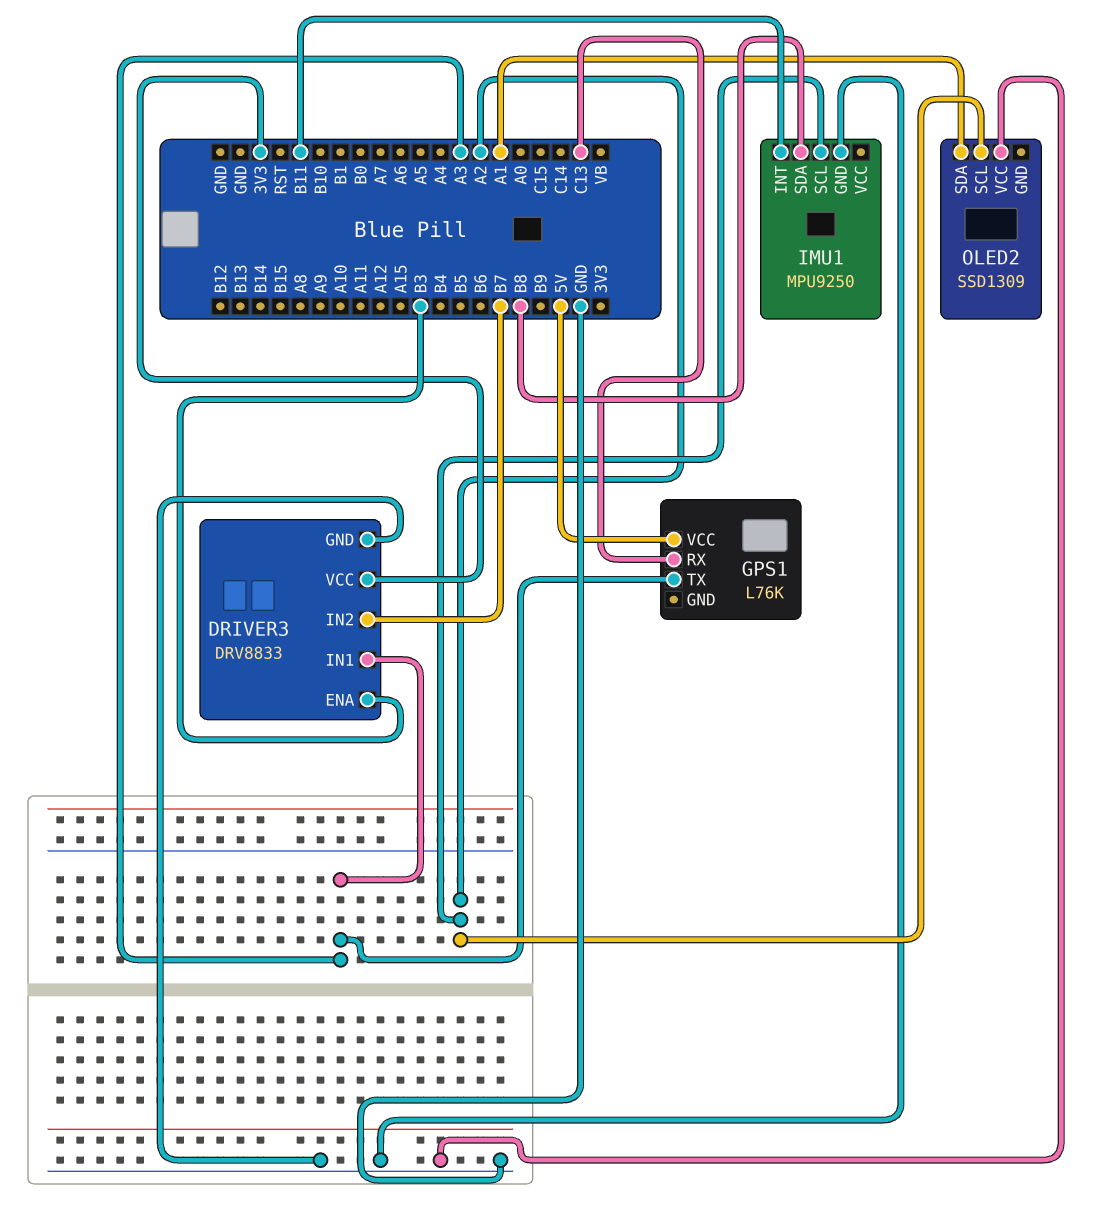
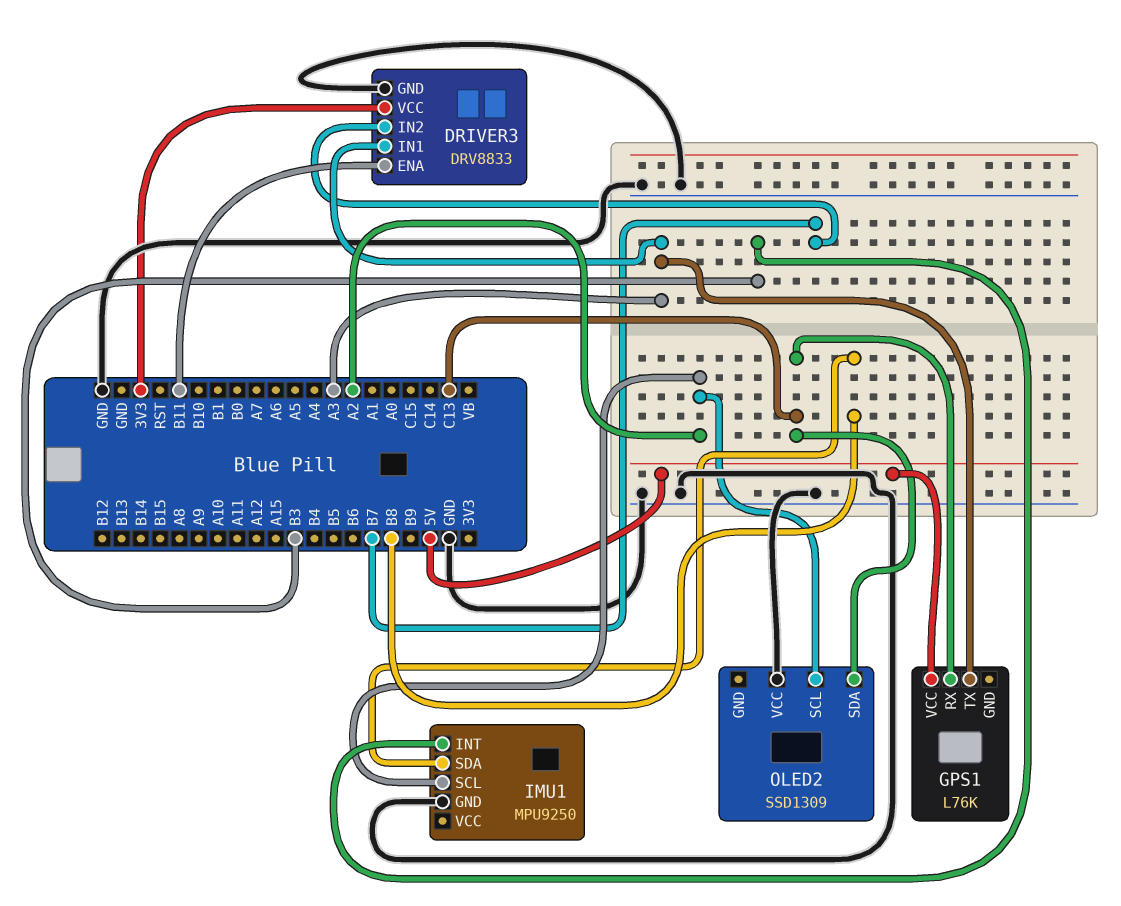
DRIVER3 pin ENA: B3 -> B11
IMU1 pin INT: B11 -> B3
OLED2 pin SDA: A1 -> C13

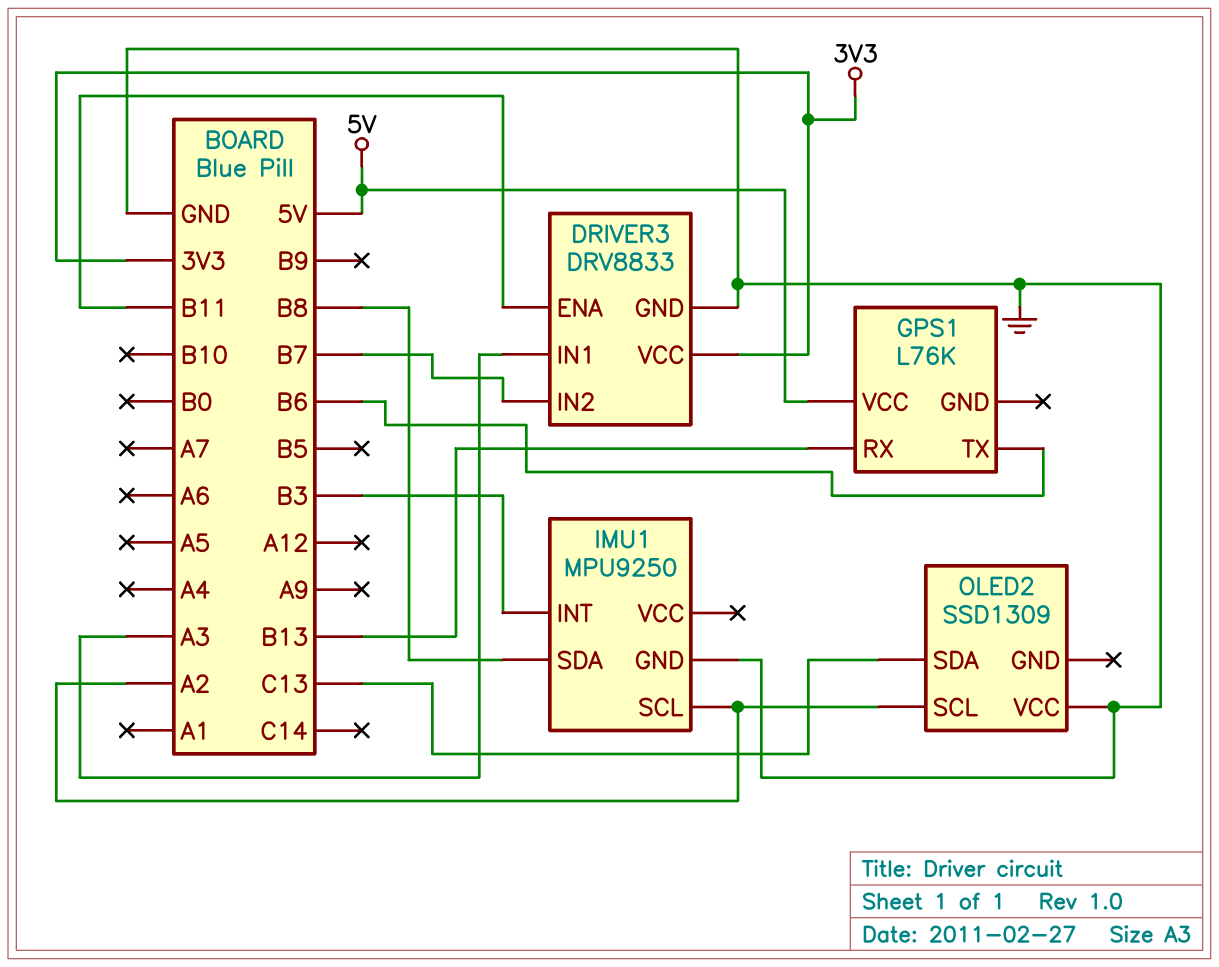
GPS1 pin RX: C13 -> B13
GPS1 pin TX: A3 -> B6

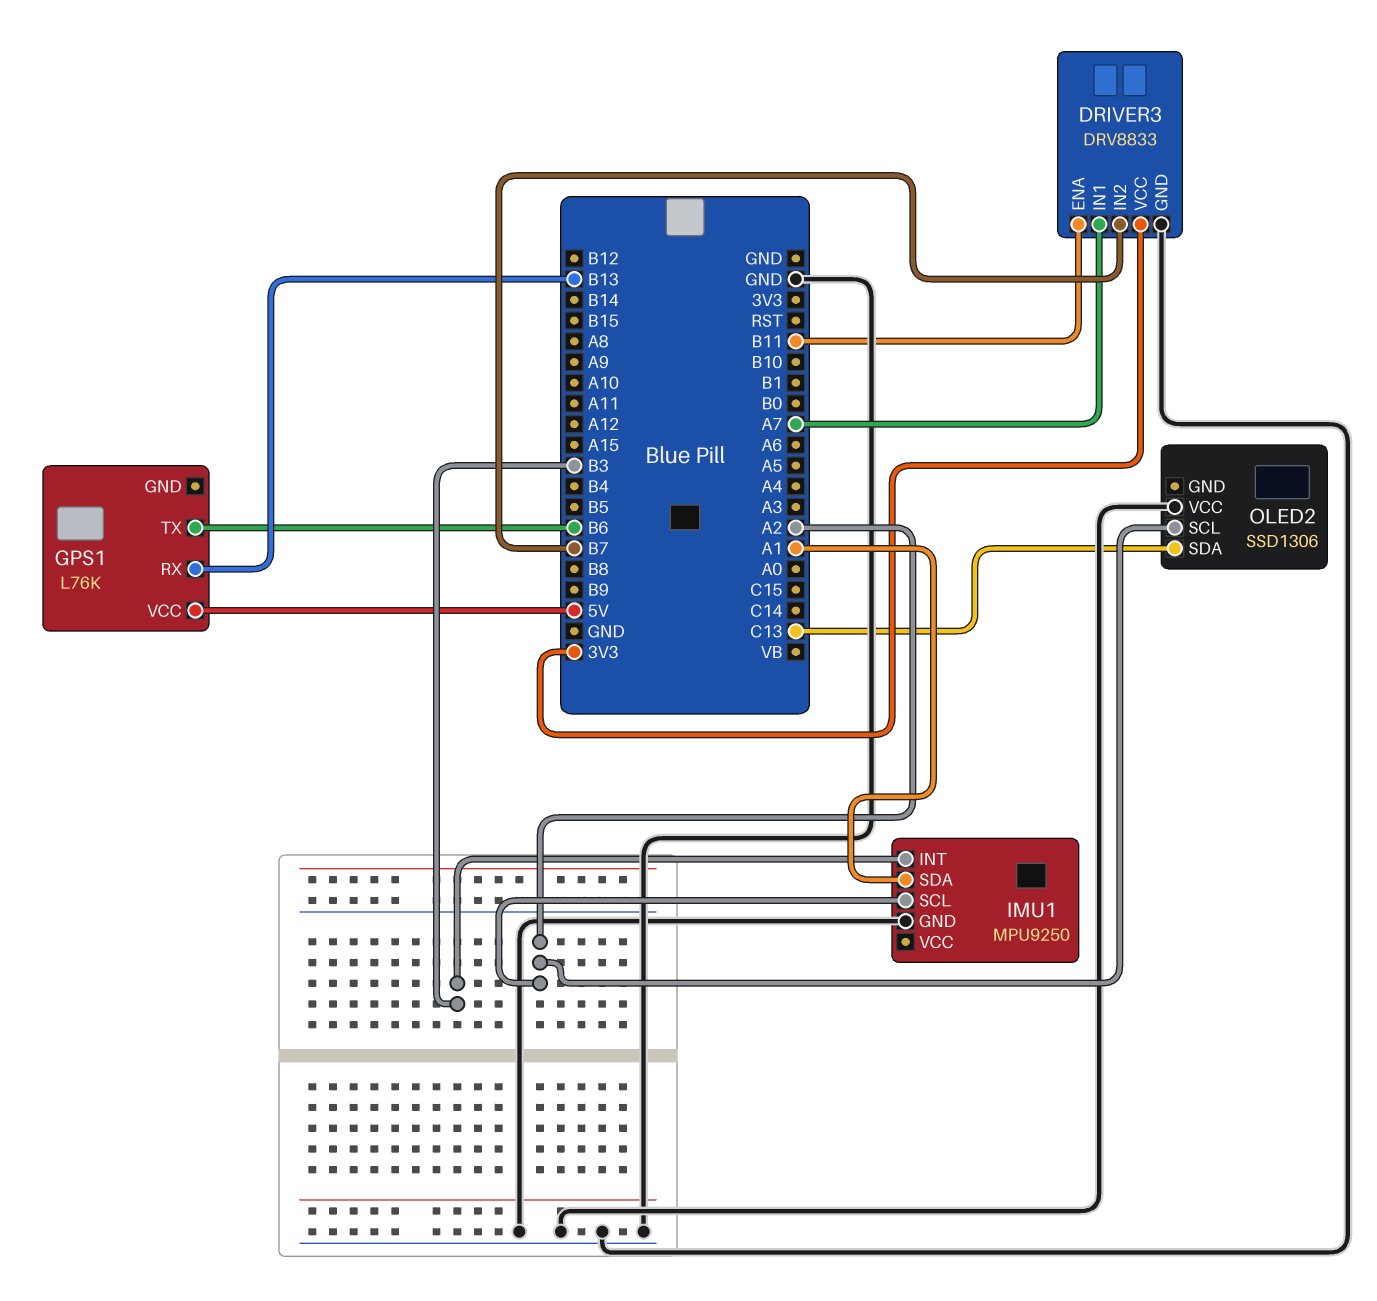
DRIVER3 pin IN1: A3 -> A7
IMU1 pin SDA: B8 -> A1
OLED2: SSD1309 -> SSD1306

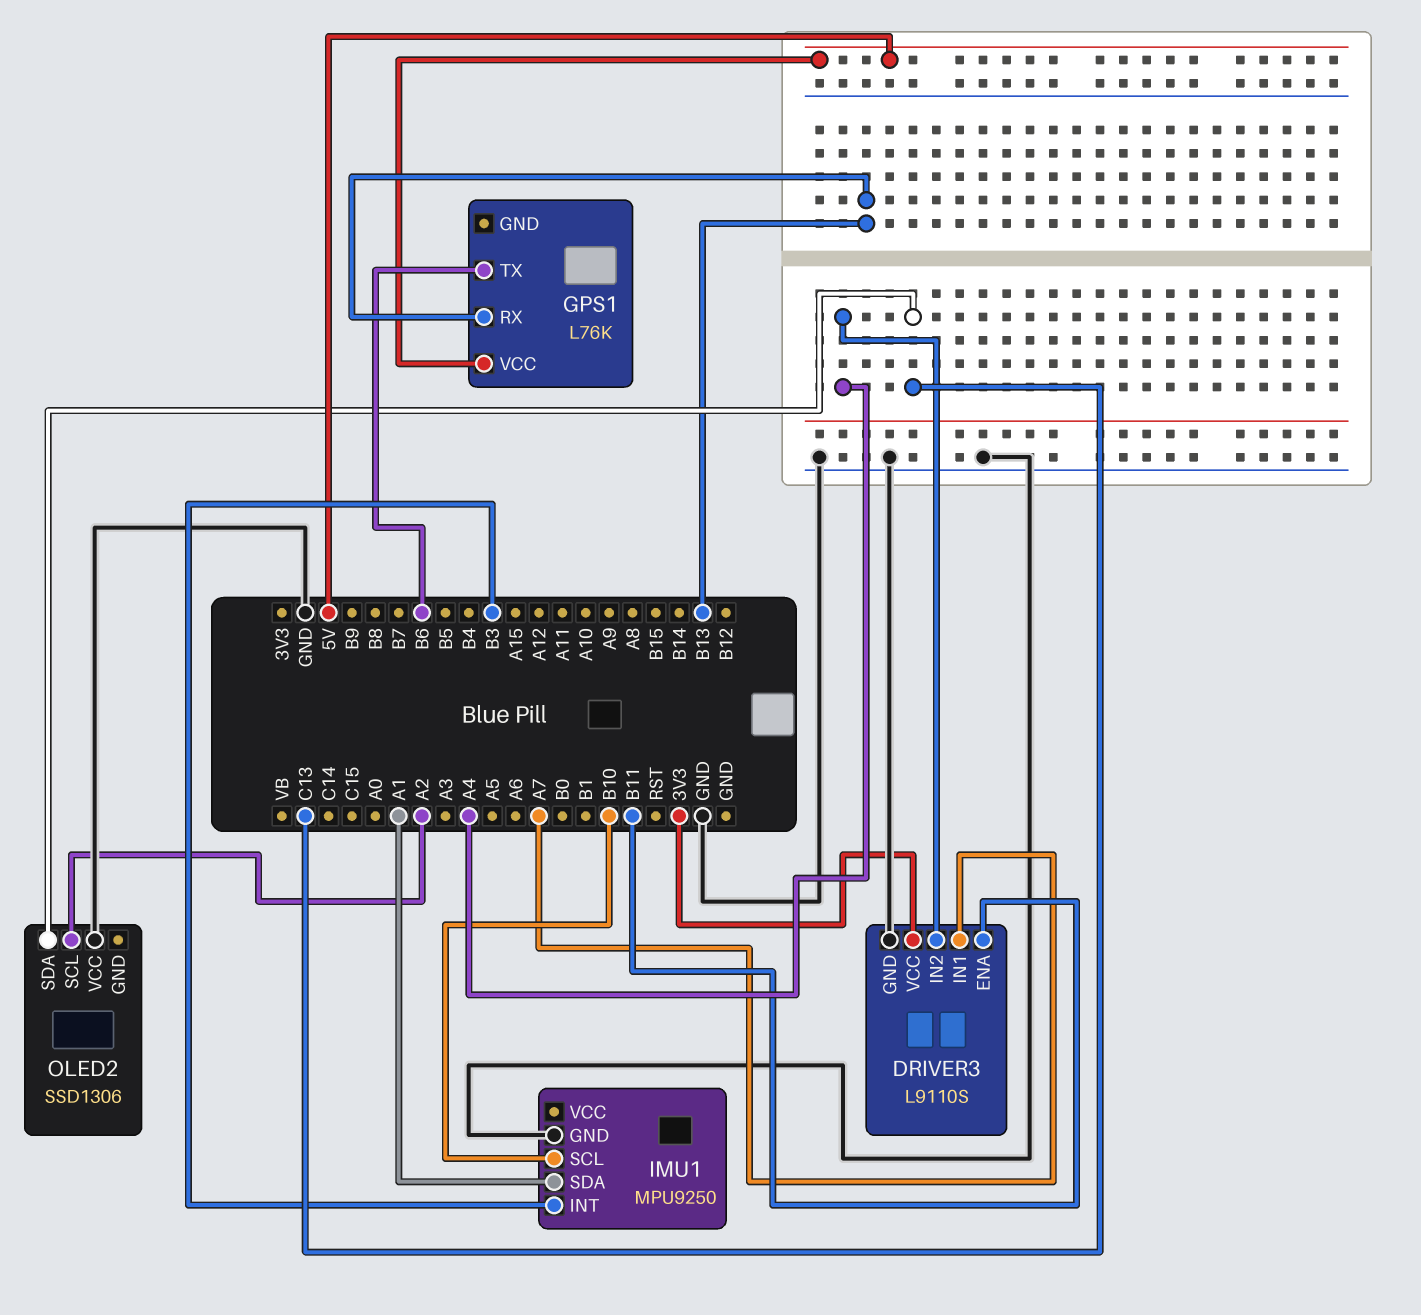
DRIVER3: DRV8833 -> L9110S
DRIVER3 pin IN2: B7 -> A4
IMU1 pin SCL: A2 -> B10

